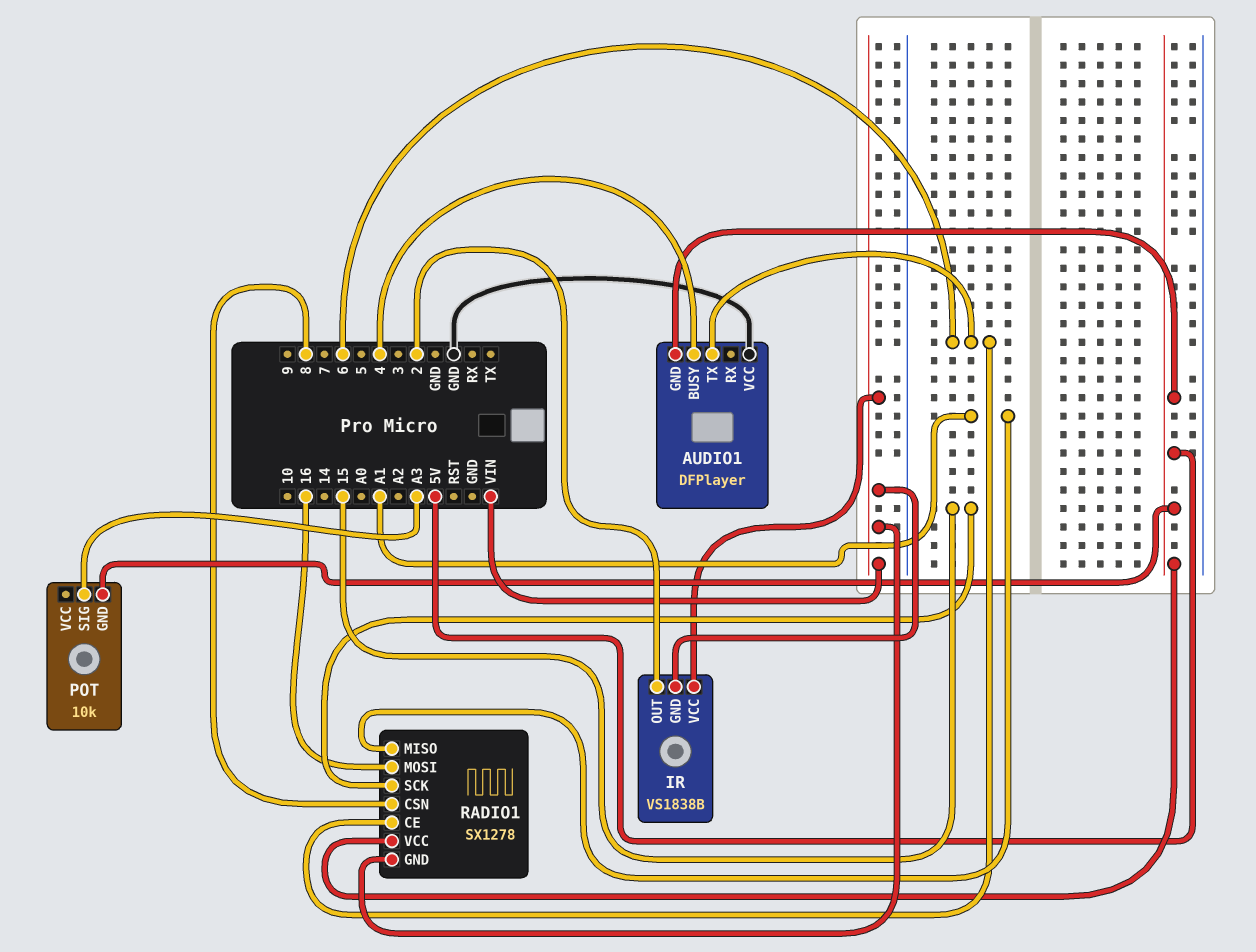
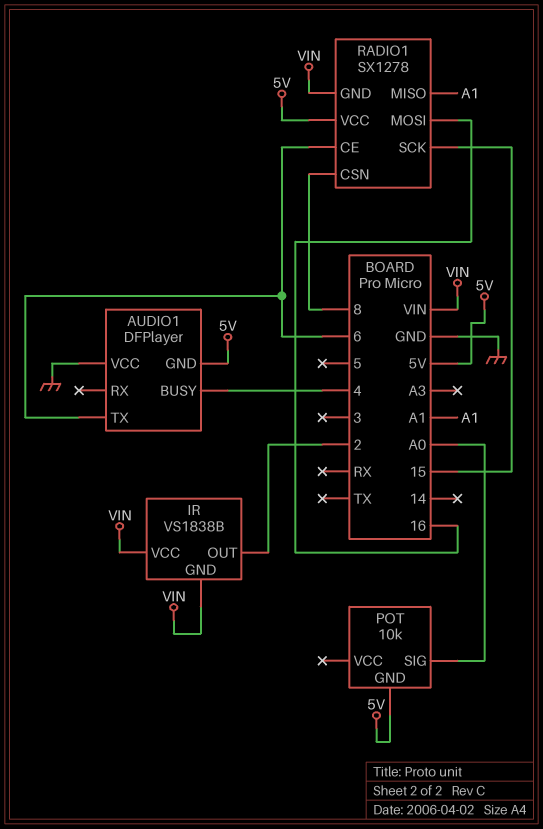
POT pin SIG: A3 -> A0

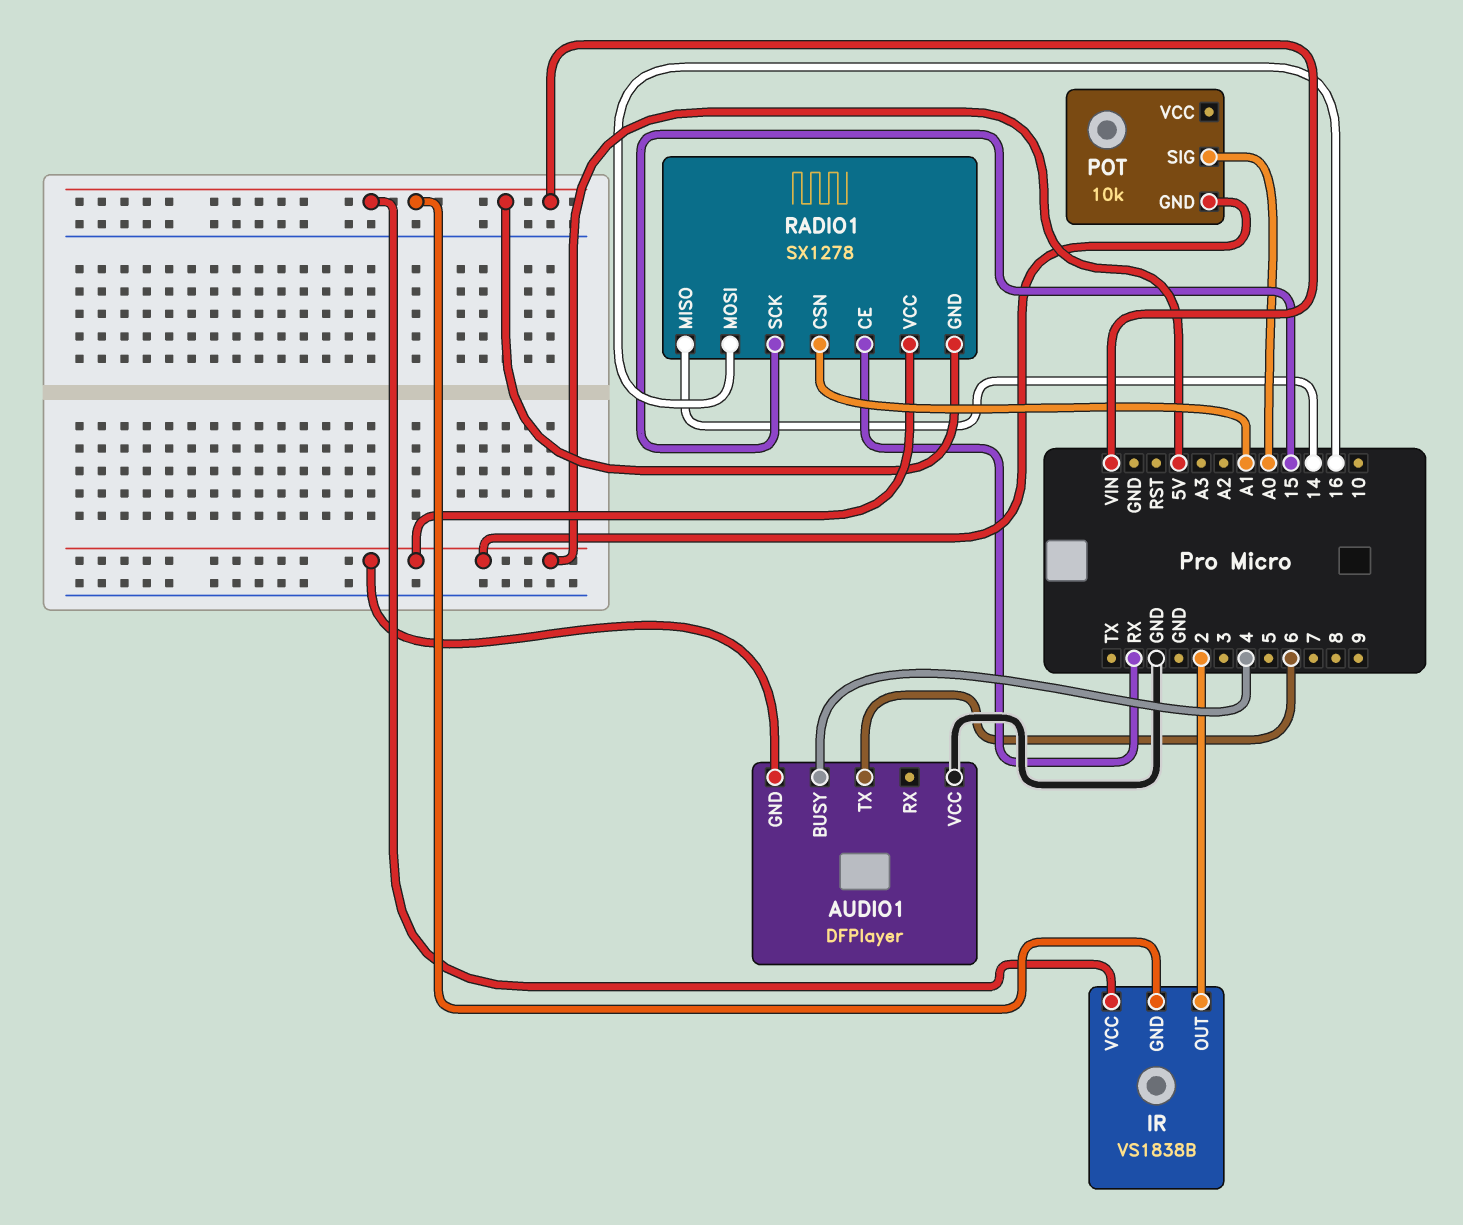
RADIO1 pin CE: 6 -> RX
RADIO1 pin CSN: 8 -> A1
RADIO1 pin MISO: A1 -> 14

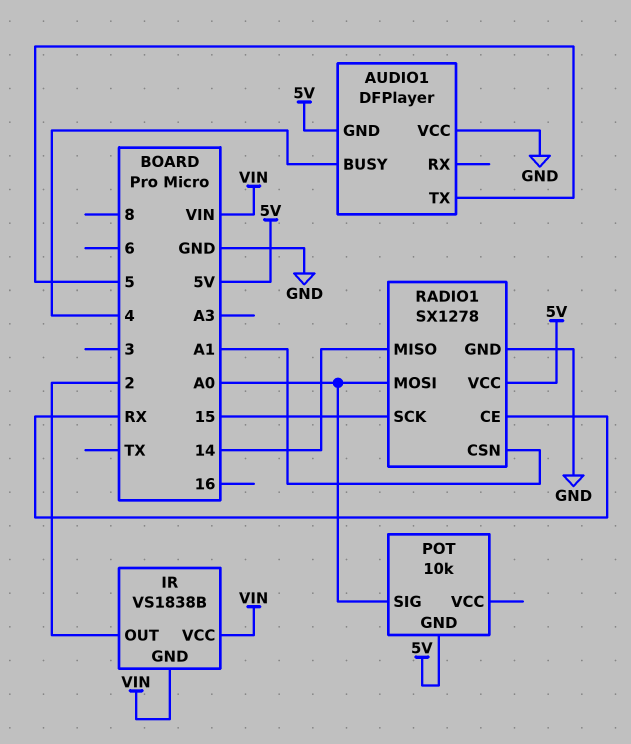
AUDIO1 pin TX: 6 -> 5
RADIO1 pin GND: VIN -> GND
RADIO1 pin MOSI: 16 -> A0

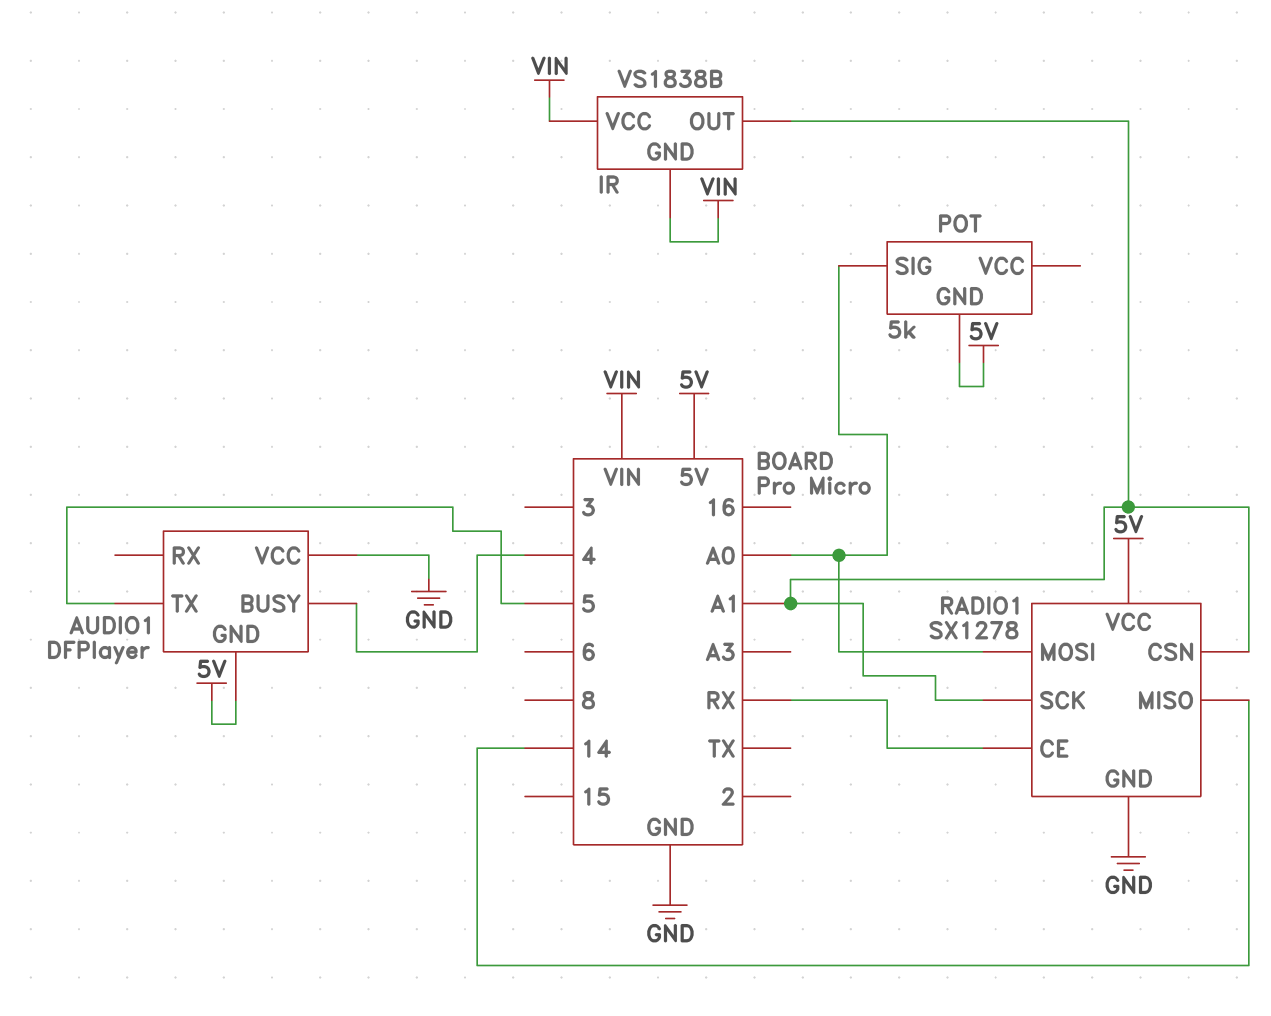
IR pin OUT: 2 -> A1
POT: 10k -> 5k
RADIO1 pin SCK: 15 -> A1

